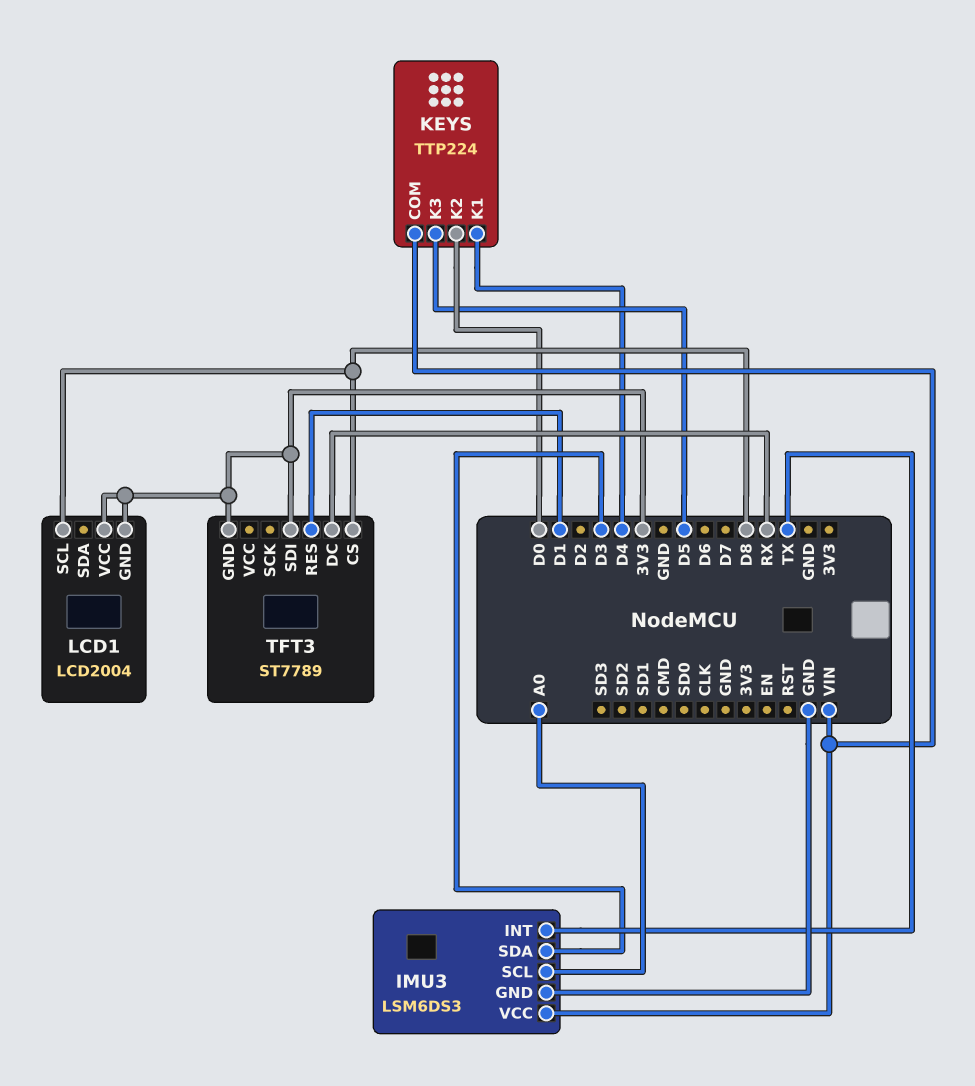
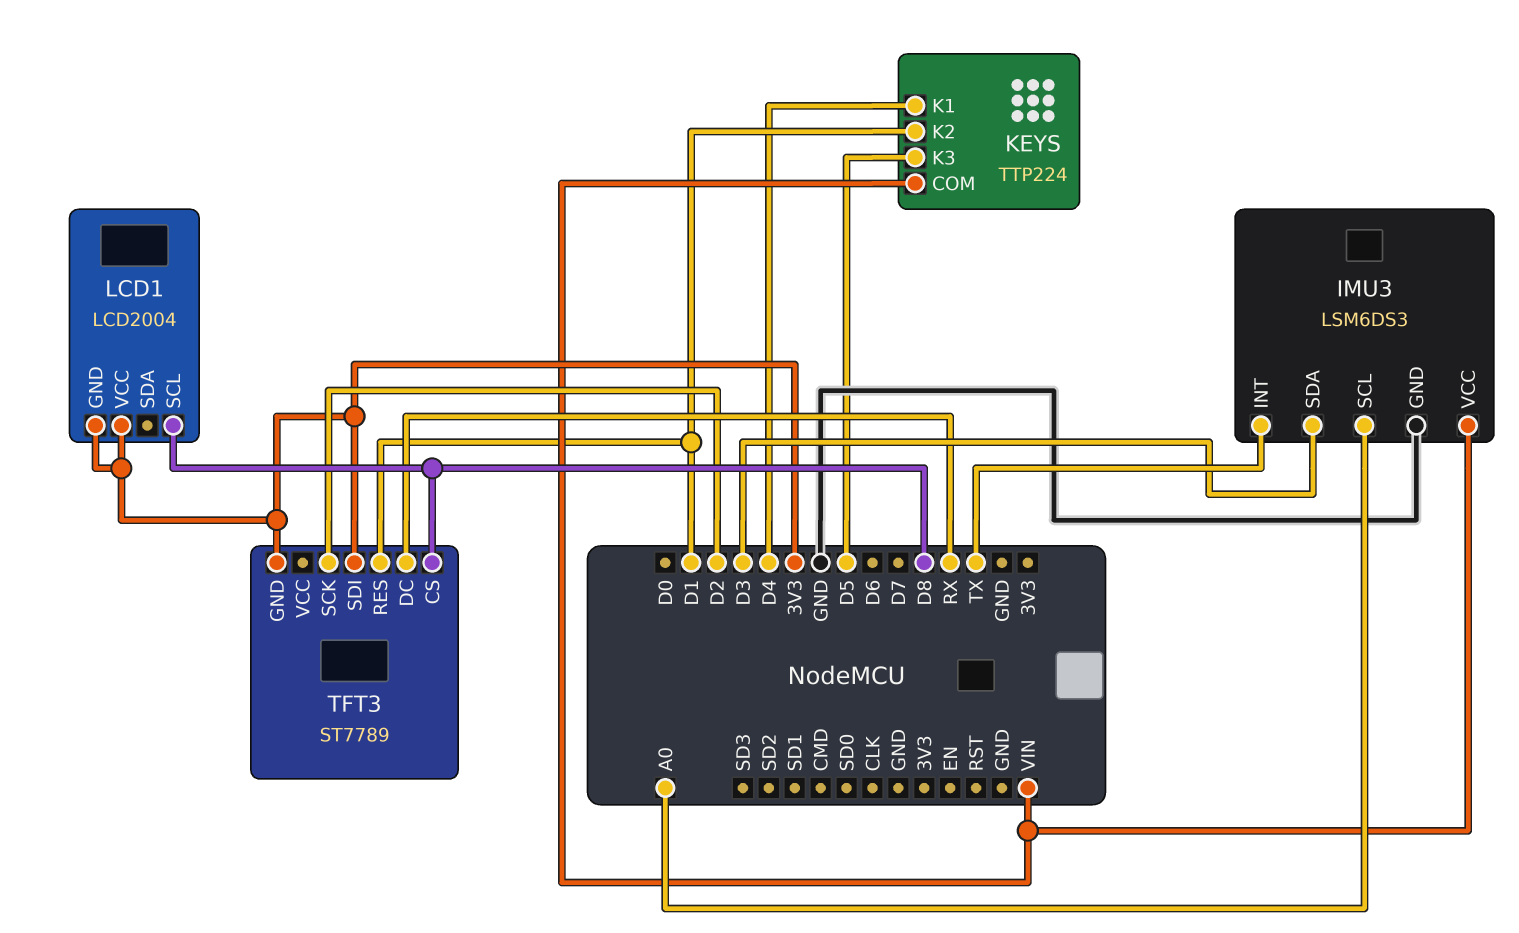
KEYS pin K2: D0 -> D1
TFT3 pin SCK: none -> D2

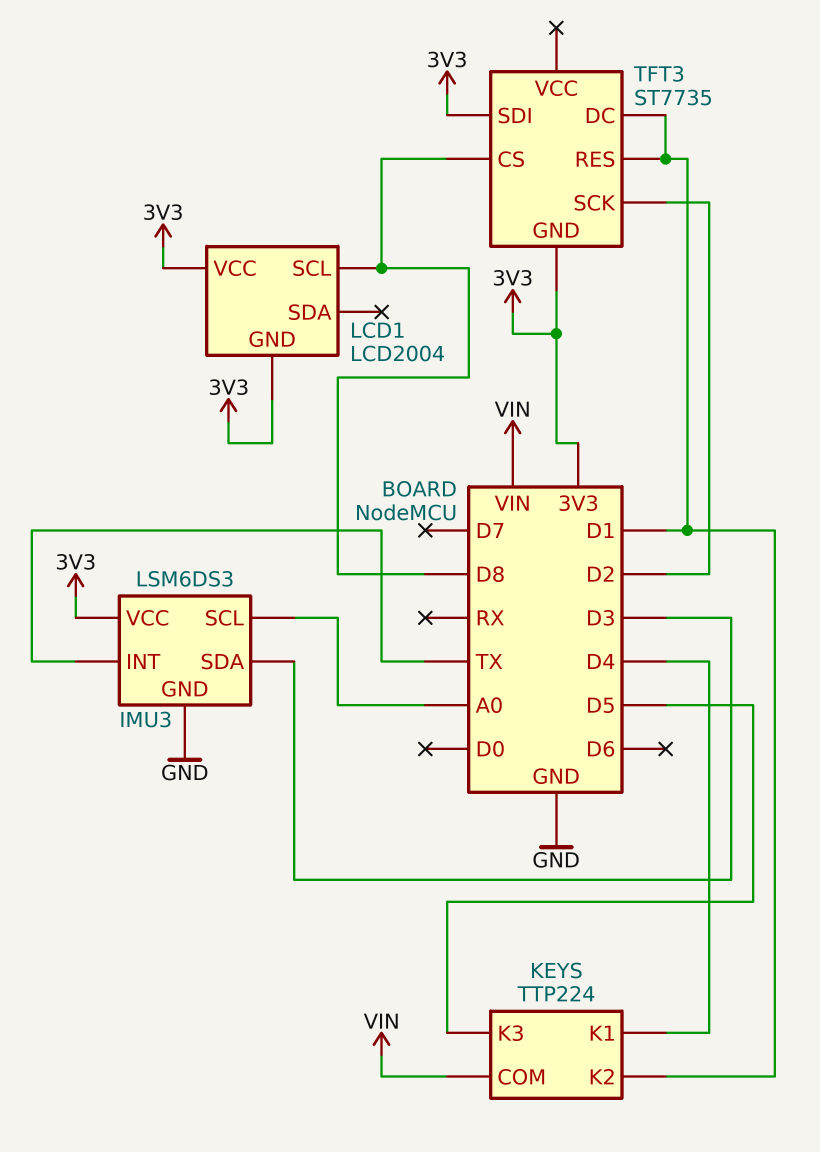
IMU3 pin VCC: VIN -> 3V3
TFT3: ST7789 -> ST7735
TFT3 pin DC: RX -> D1

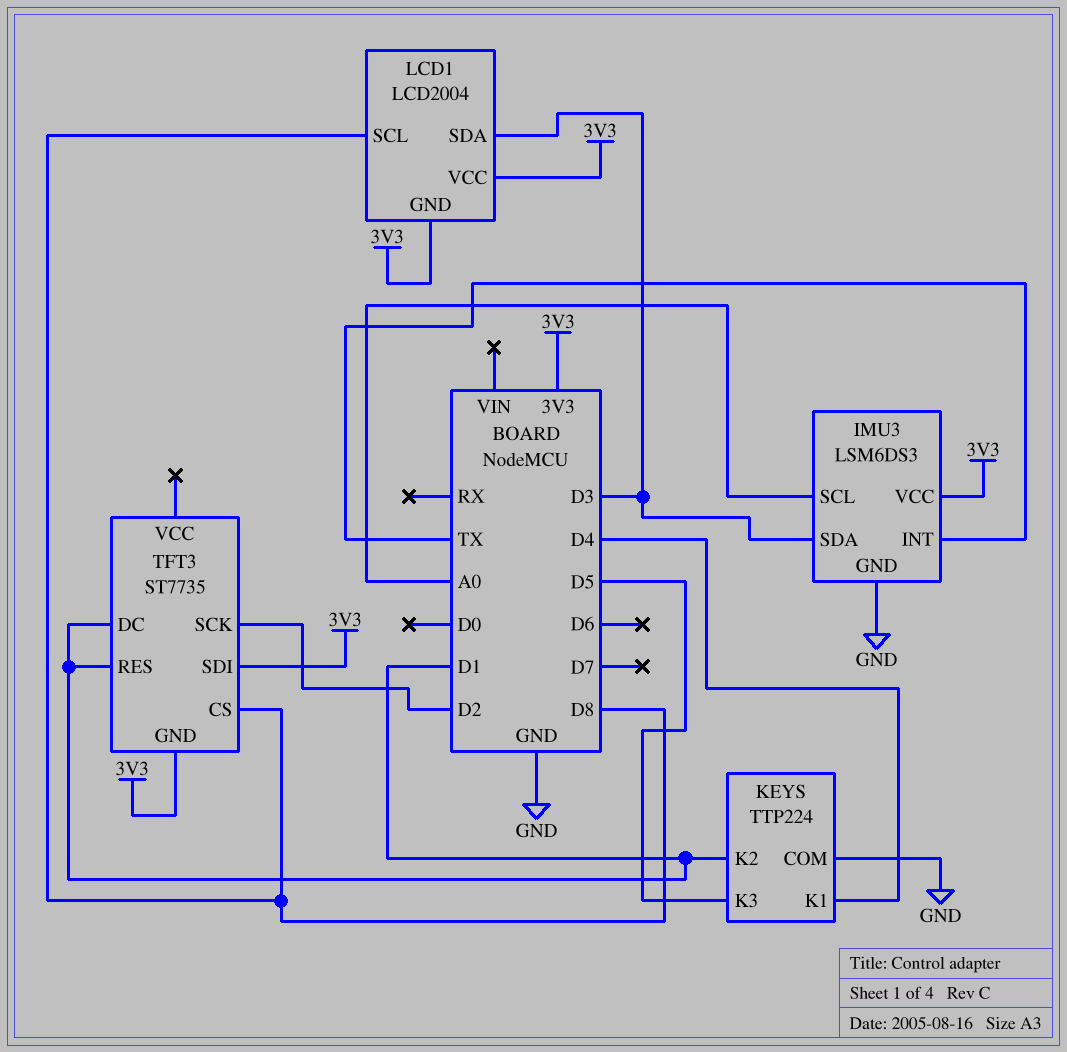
KEYS pin COM: VIN -> GND
LCD1 pin SDA: none -> D3

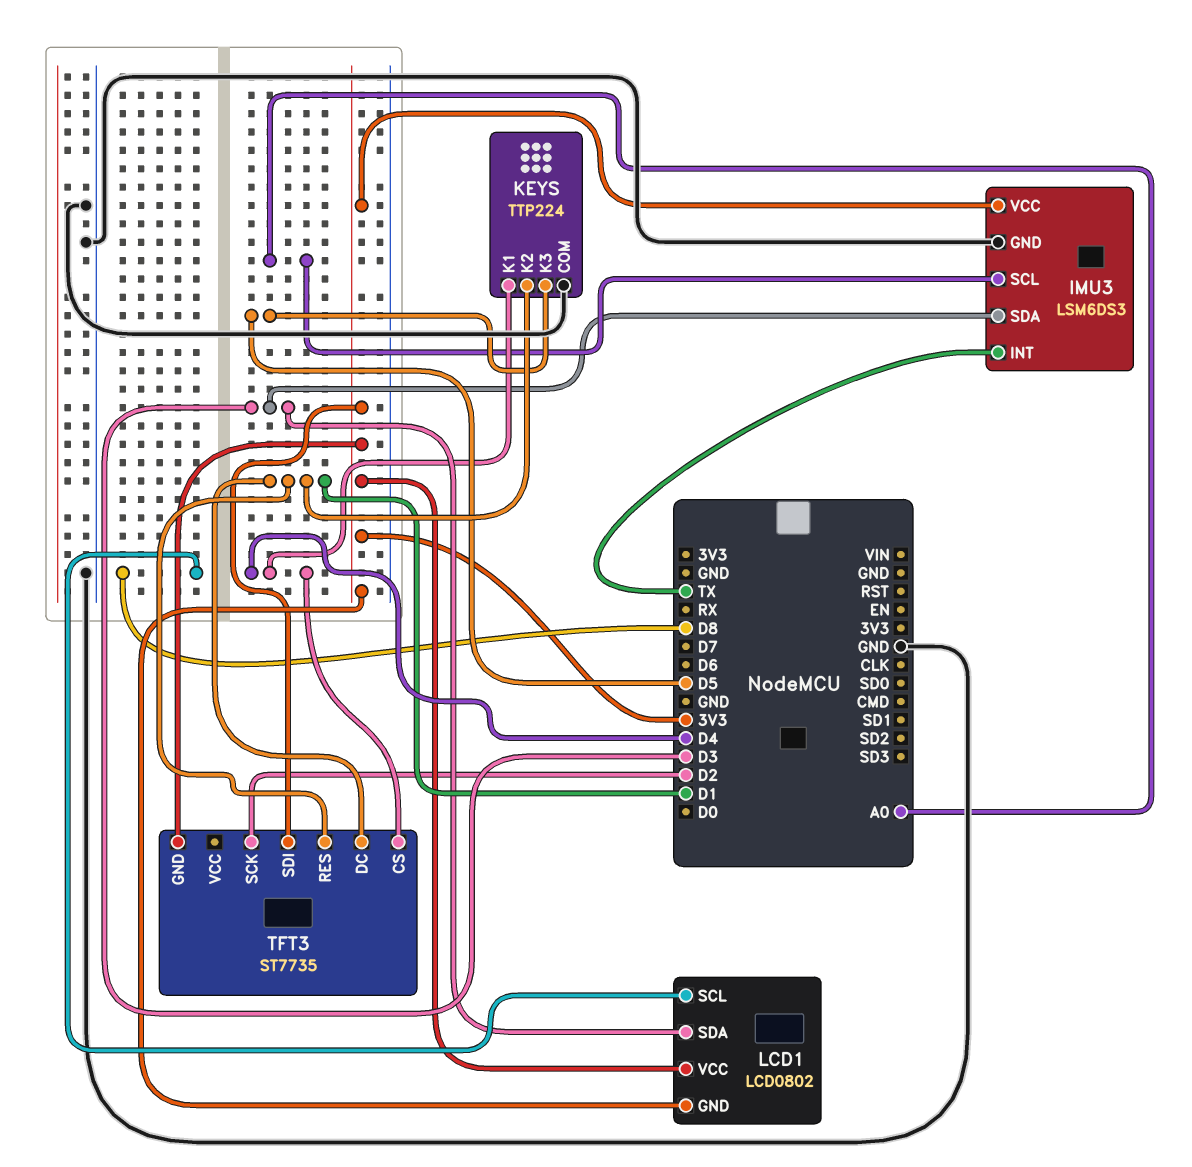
LCD1: LCD2004 -> LCD0802
TFT3 pin CS: D8 -> D4

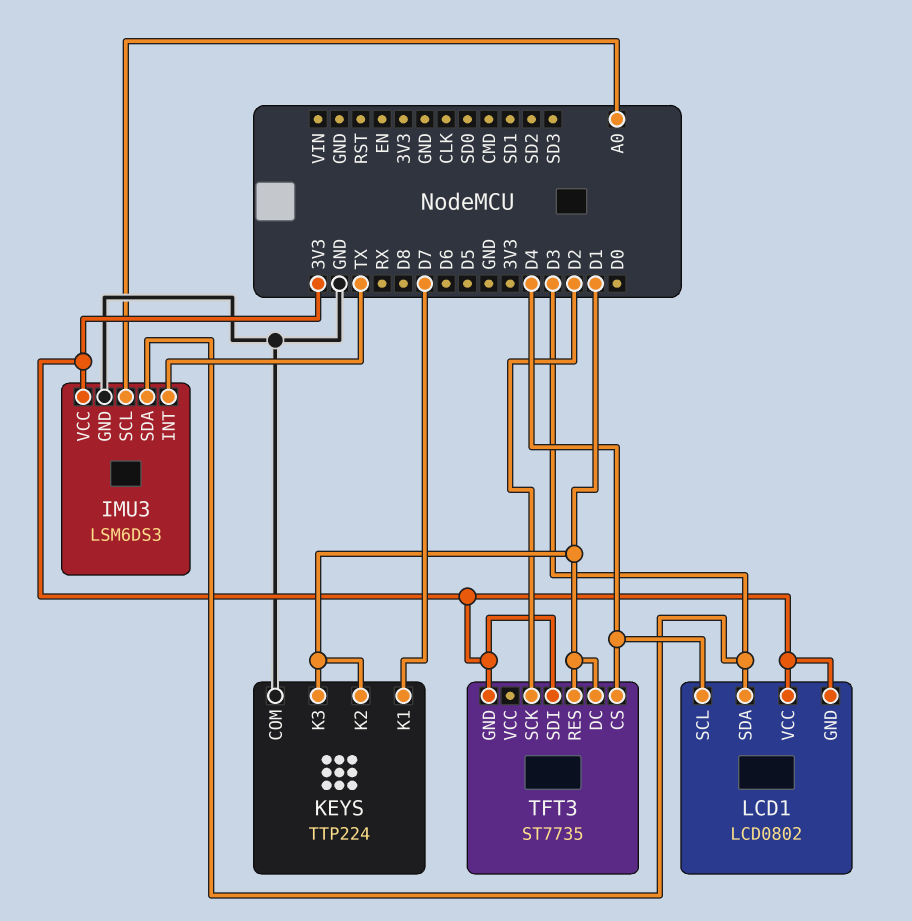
KEYS pin K1: D4 -> D7
KEYS pin K3: D5 -> D1
LCD1 pin SCL: D8 -> D4

